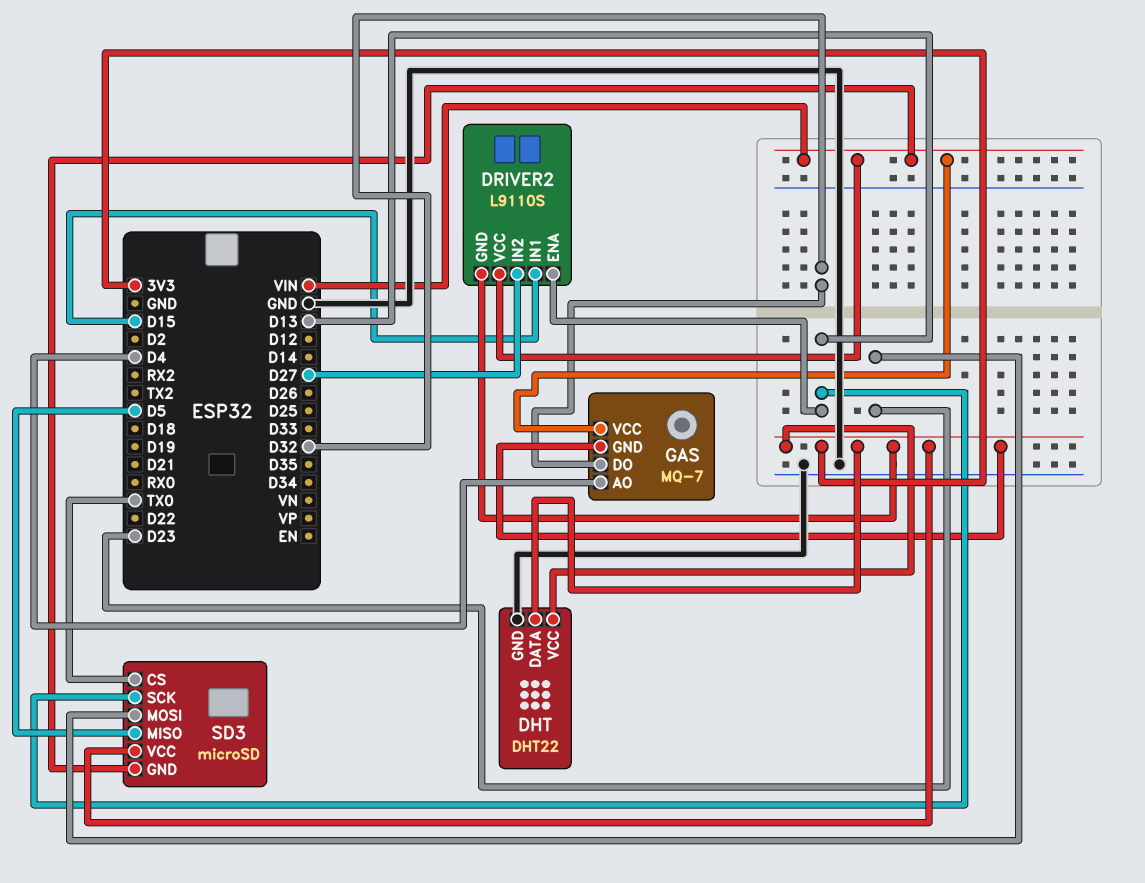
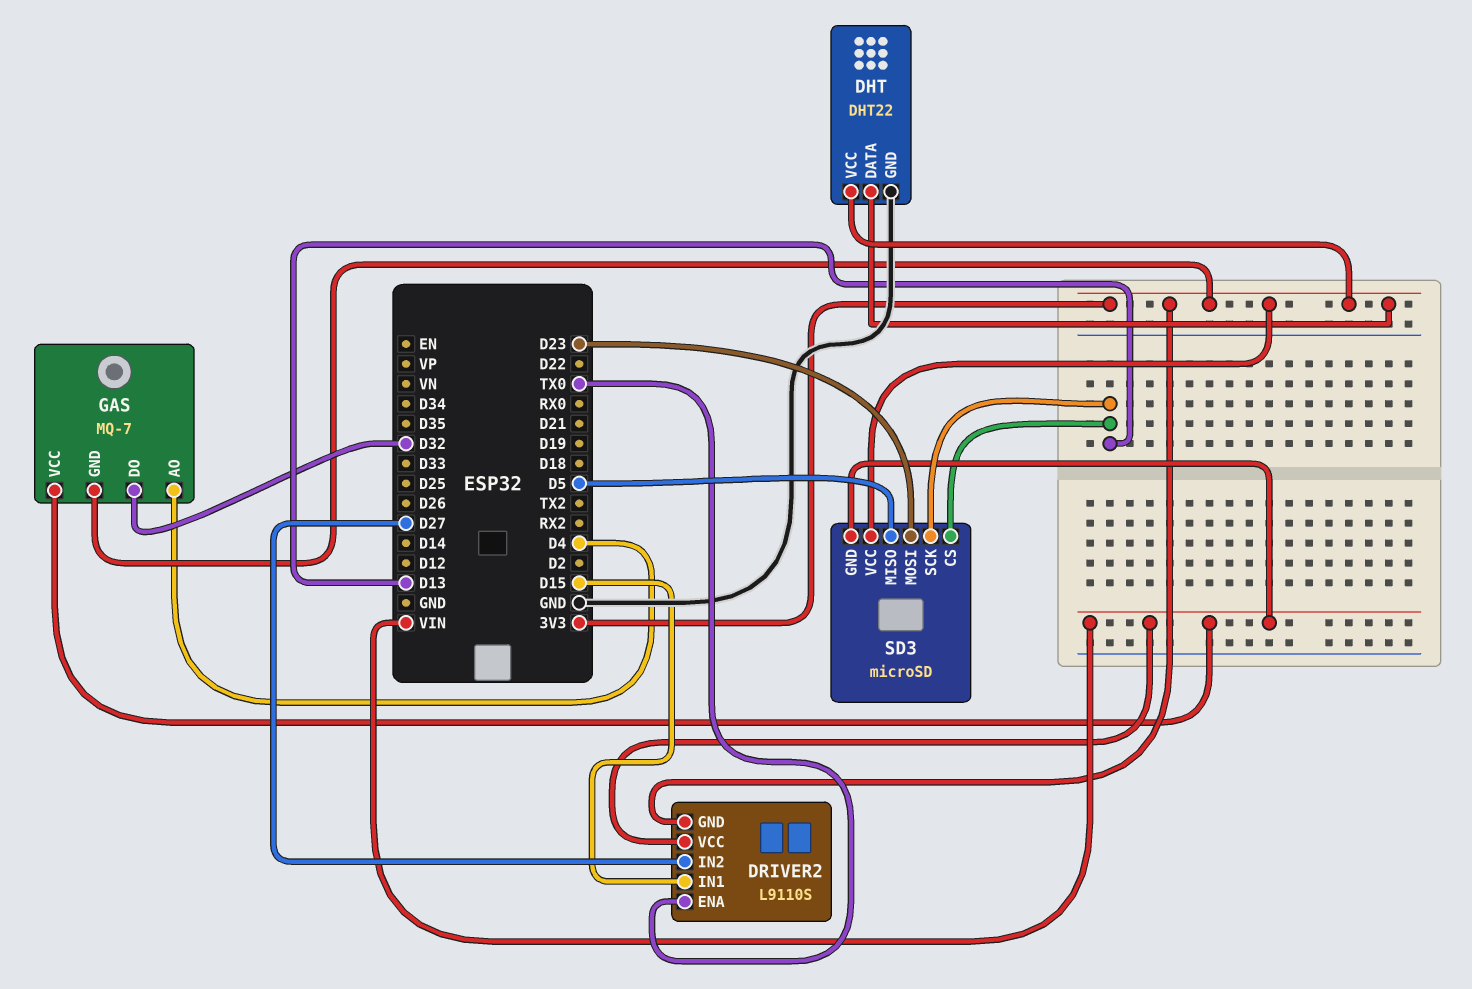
DRIVER2 pin ENA: D13 -> TX0
SD3 pin CS: TX0 -> D13

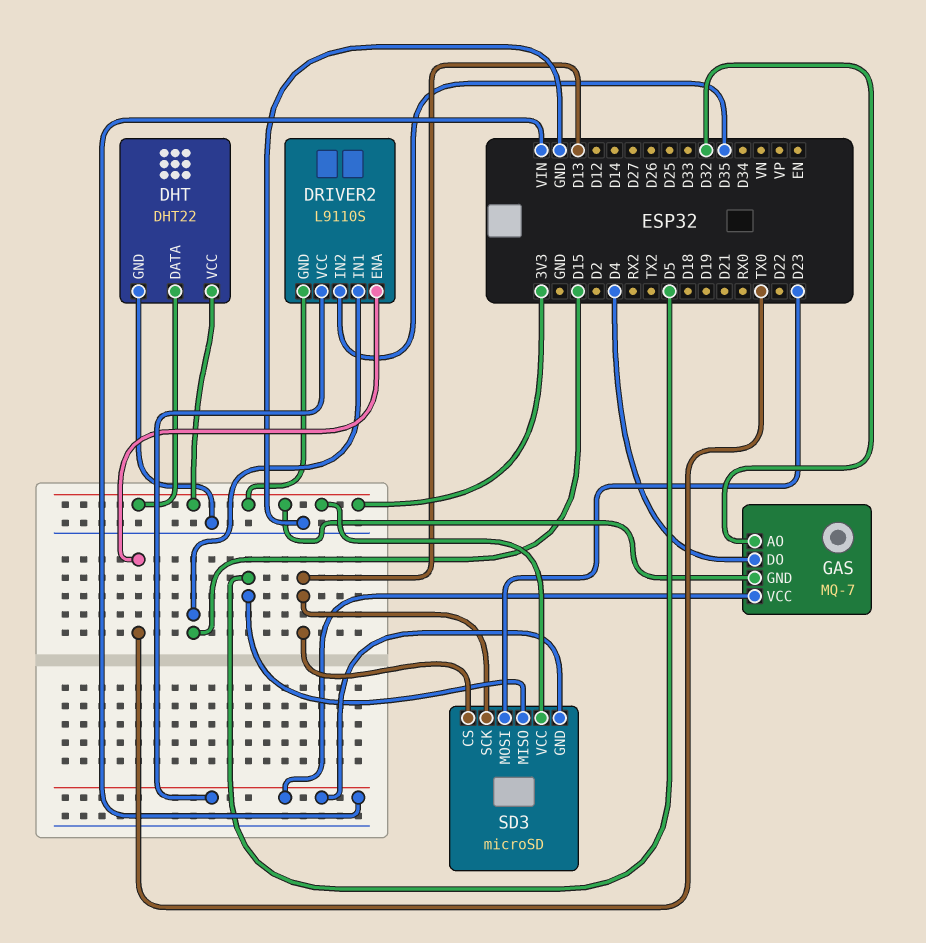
DRIVER2 pin IN2: D27 -> D35
GAS pin AO: D4 -> D32
GAS pin DO: D32 -> D4

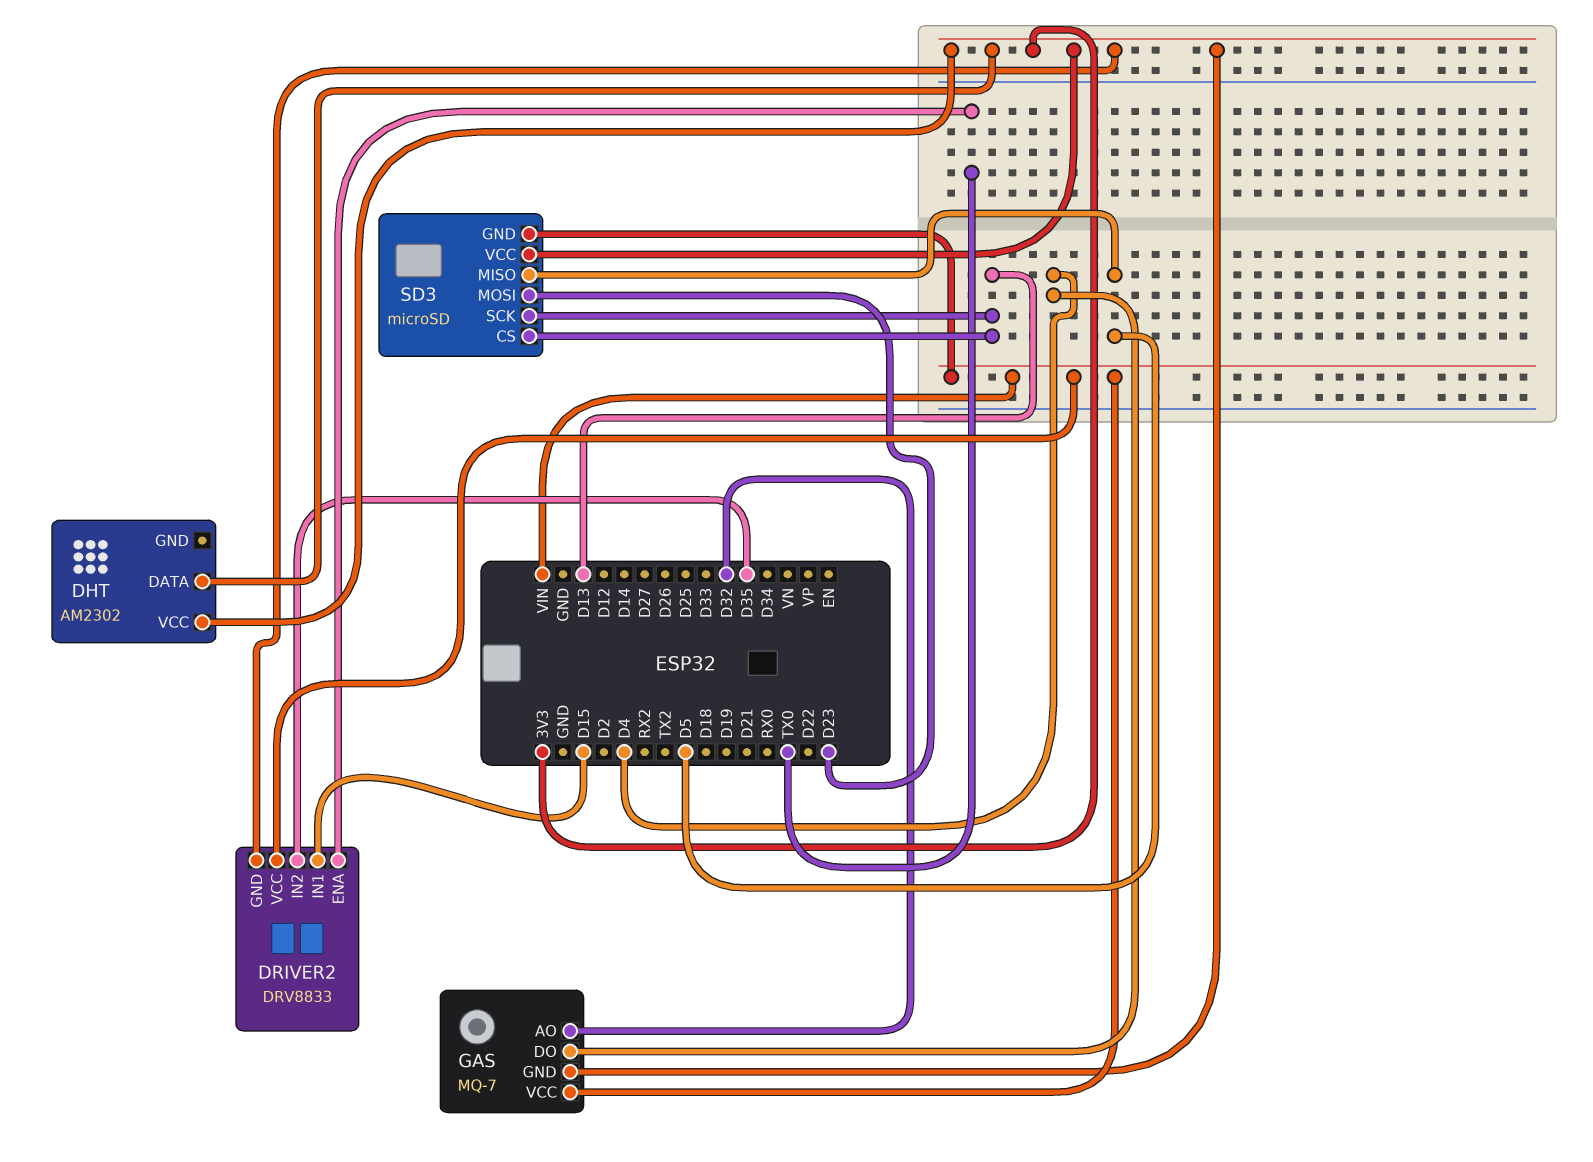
DHT: DHT22 -> AM2302
DHT pin GND: GND -> none
DRIVER2: L9110S -> DRV8833

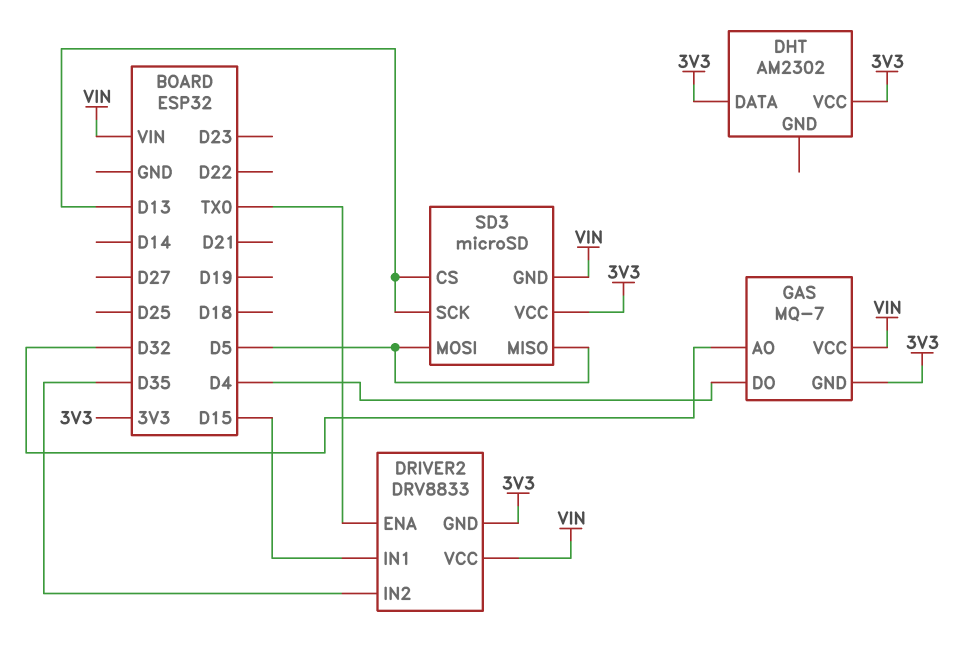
SD3 pin MOSI: D23 -> D5

